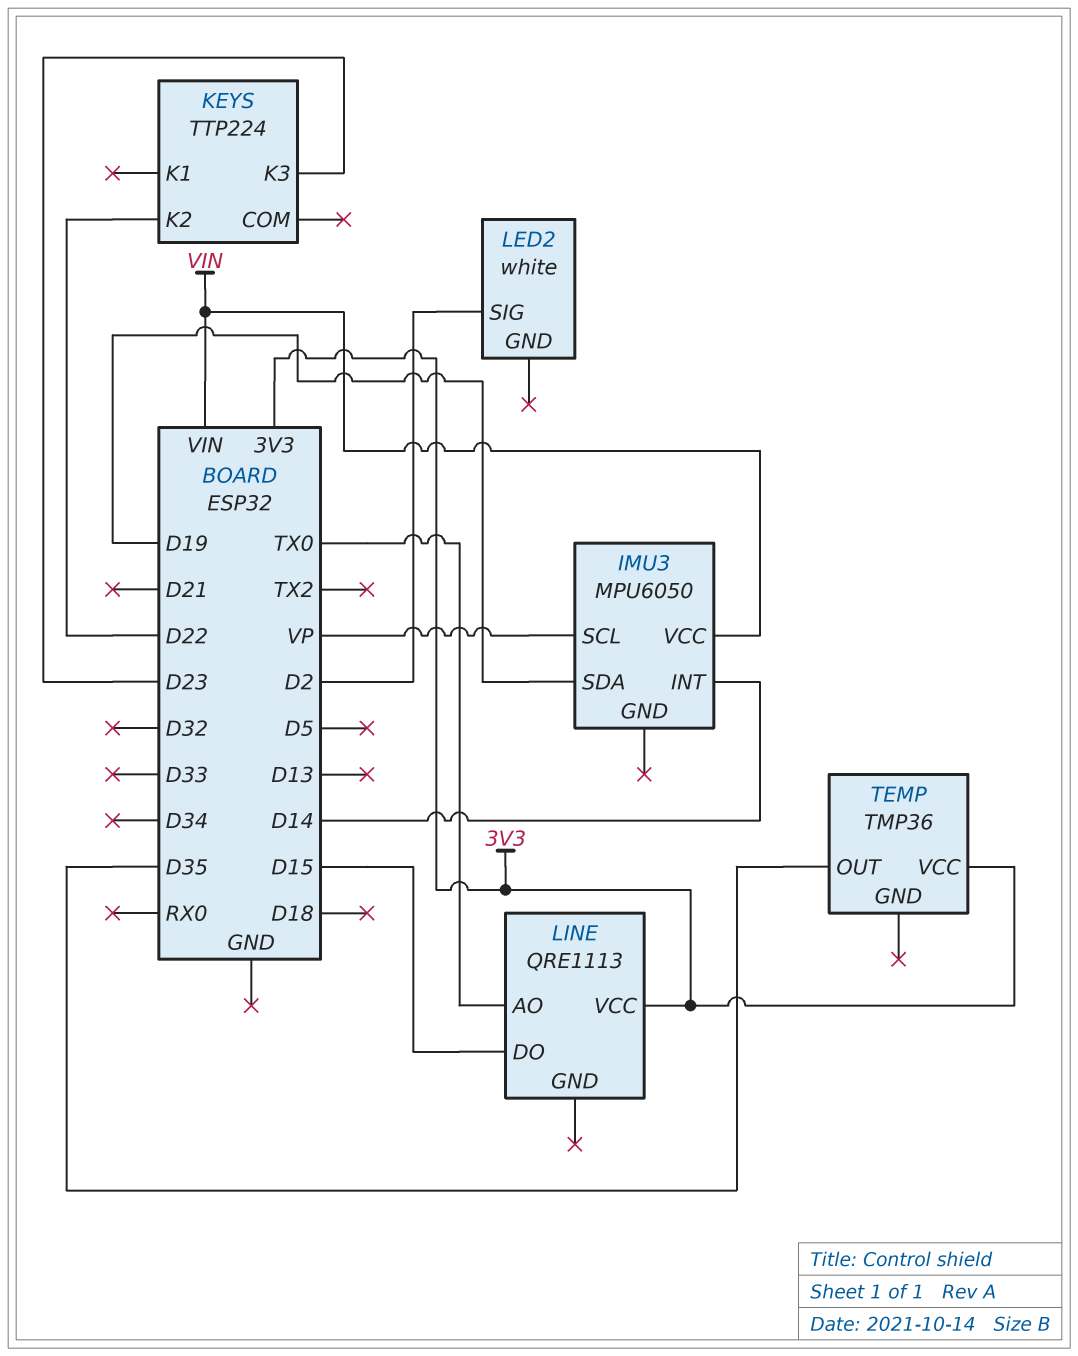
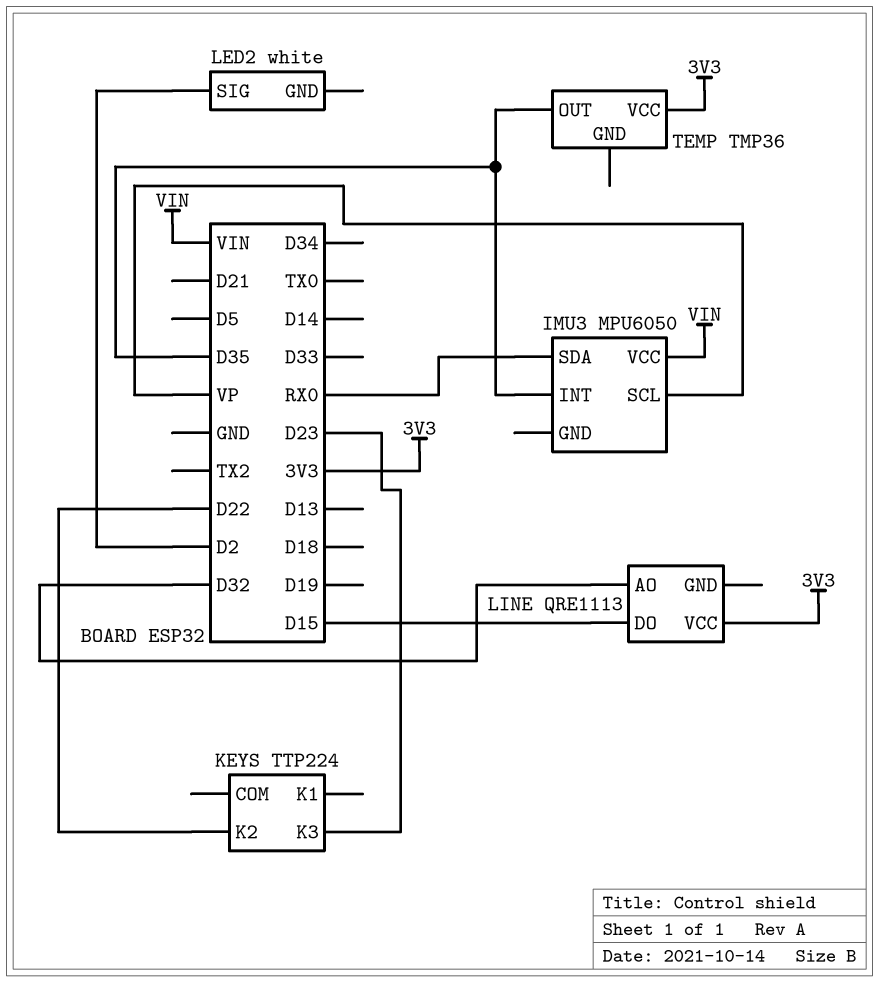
IMU3 pin INT: D14 -> D35
IMU3 pin SDA: D19 -> RX0
LINE pin AO: TX0 -> D32

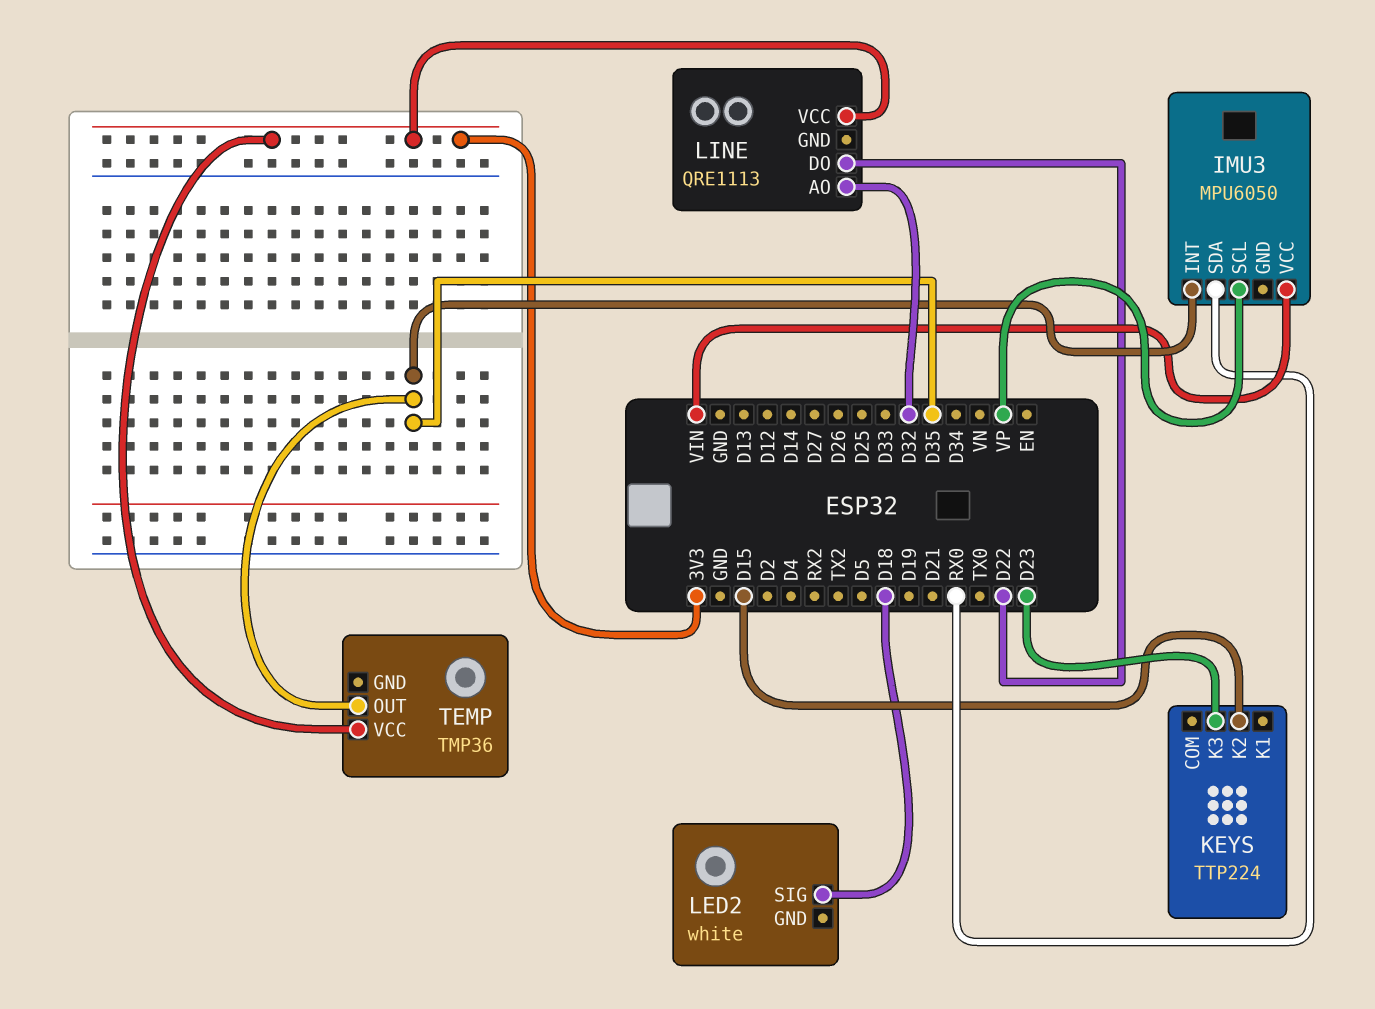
KEYS pin K2: D22 -> D15
LED2 pin SIG: D2 -> D18
LINE pin DO: D15 -> D22

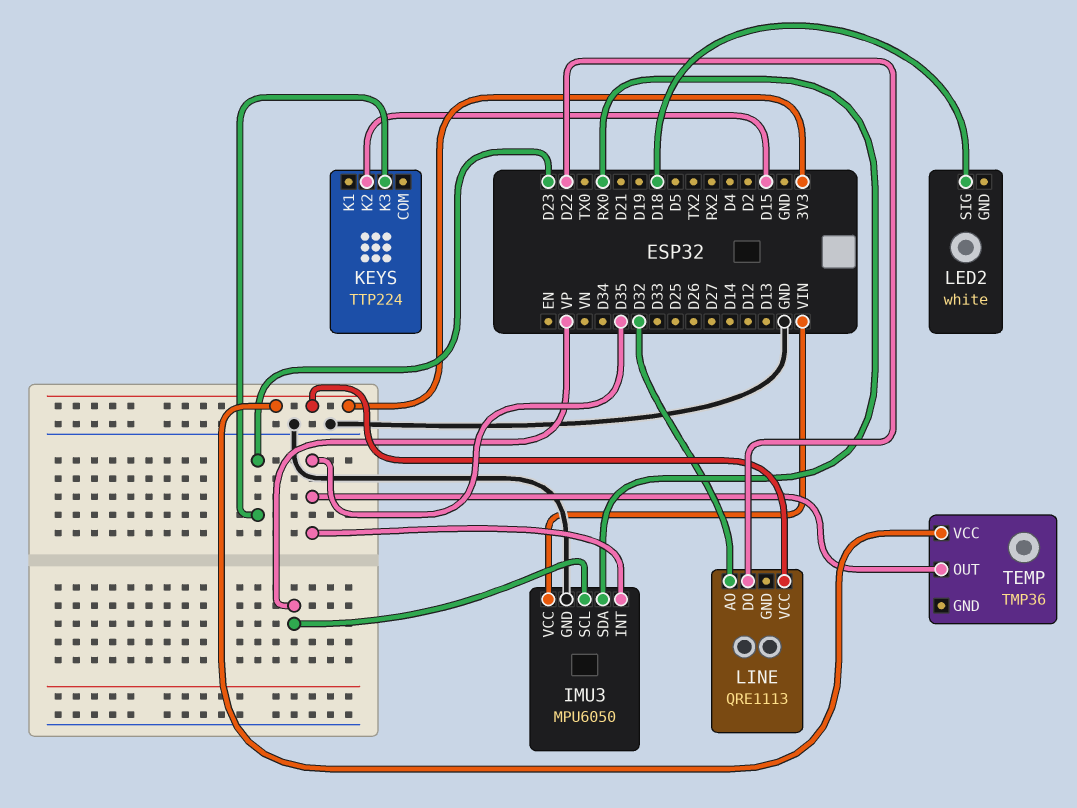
IMU3 pin GND: none -> GND

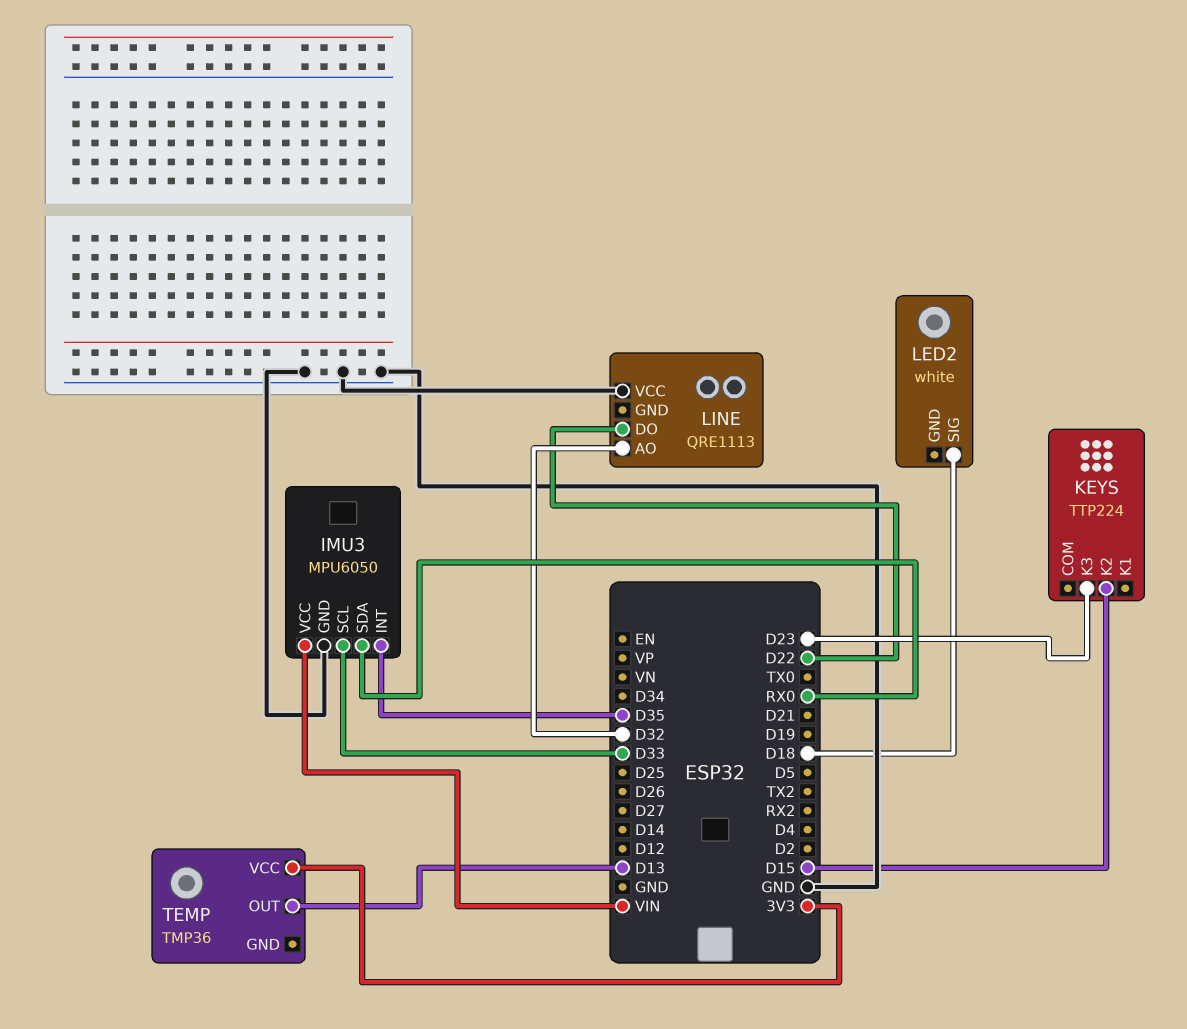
IMU3 pin SCL: VP -> D33
LINE pin VCC: 3V3 -> GND
TEMP pin OUT: D35 -> D13

